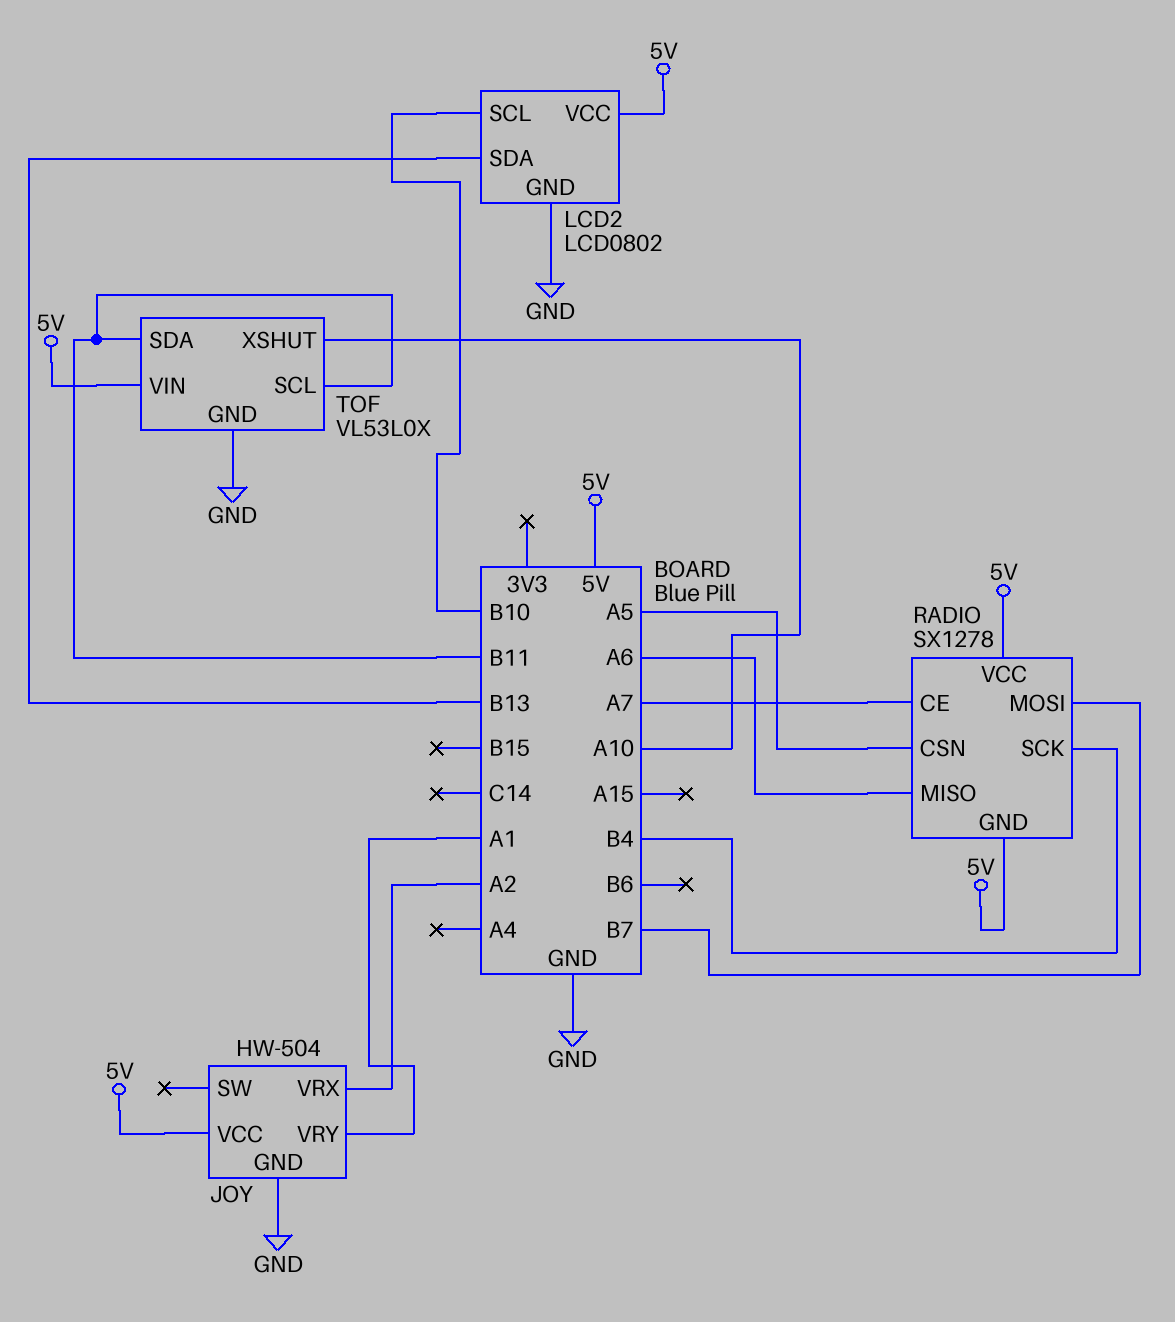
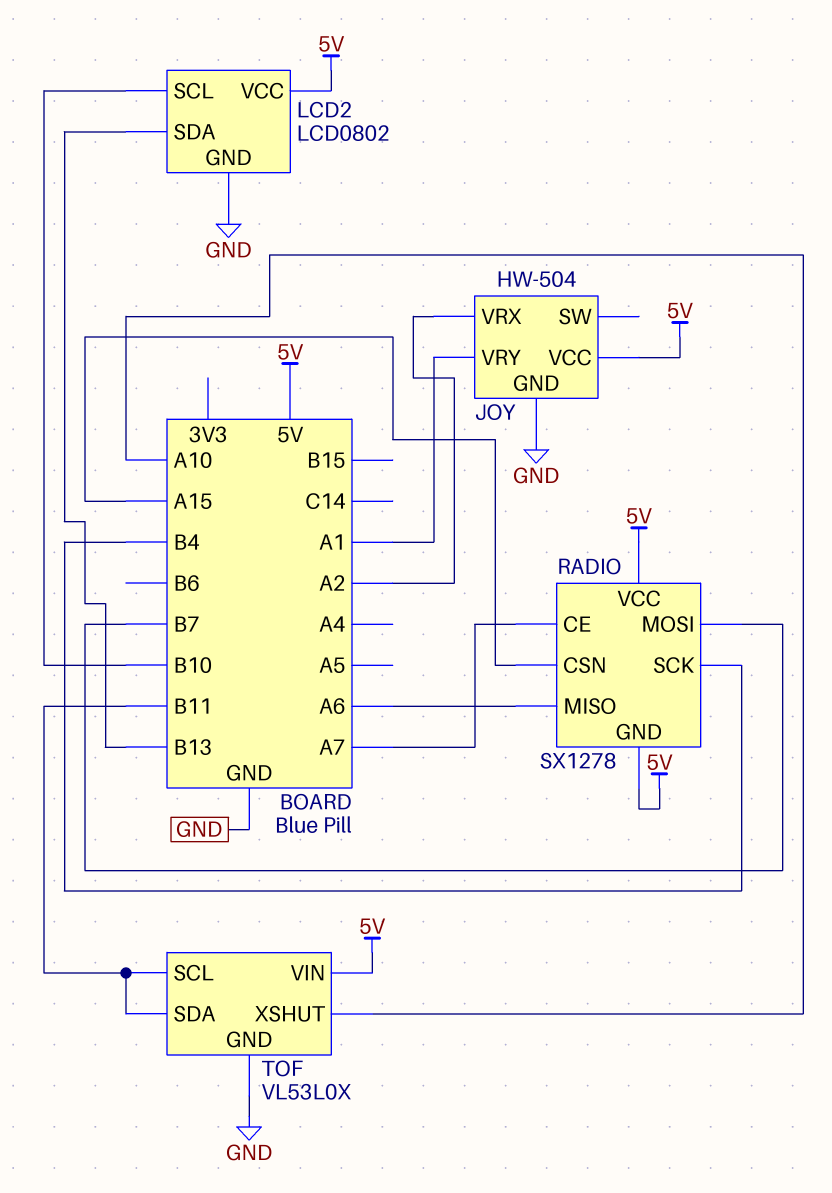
RADIO pin CSN: A5 -> A15

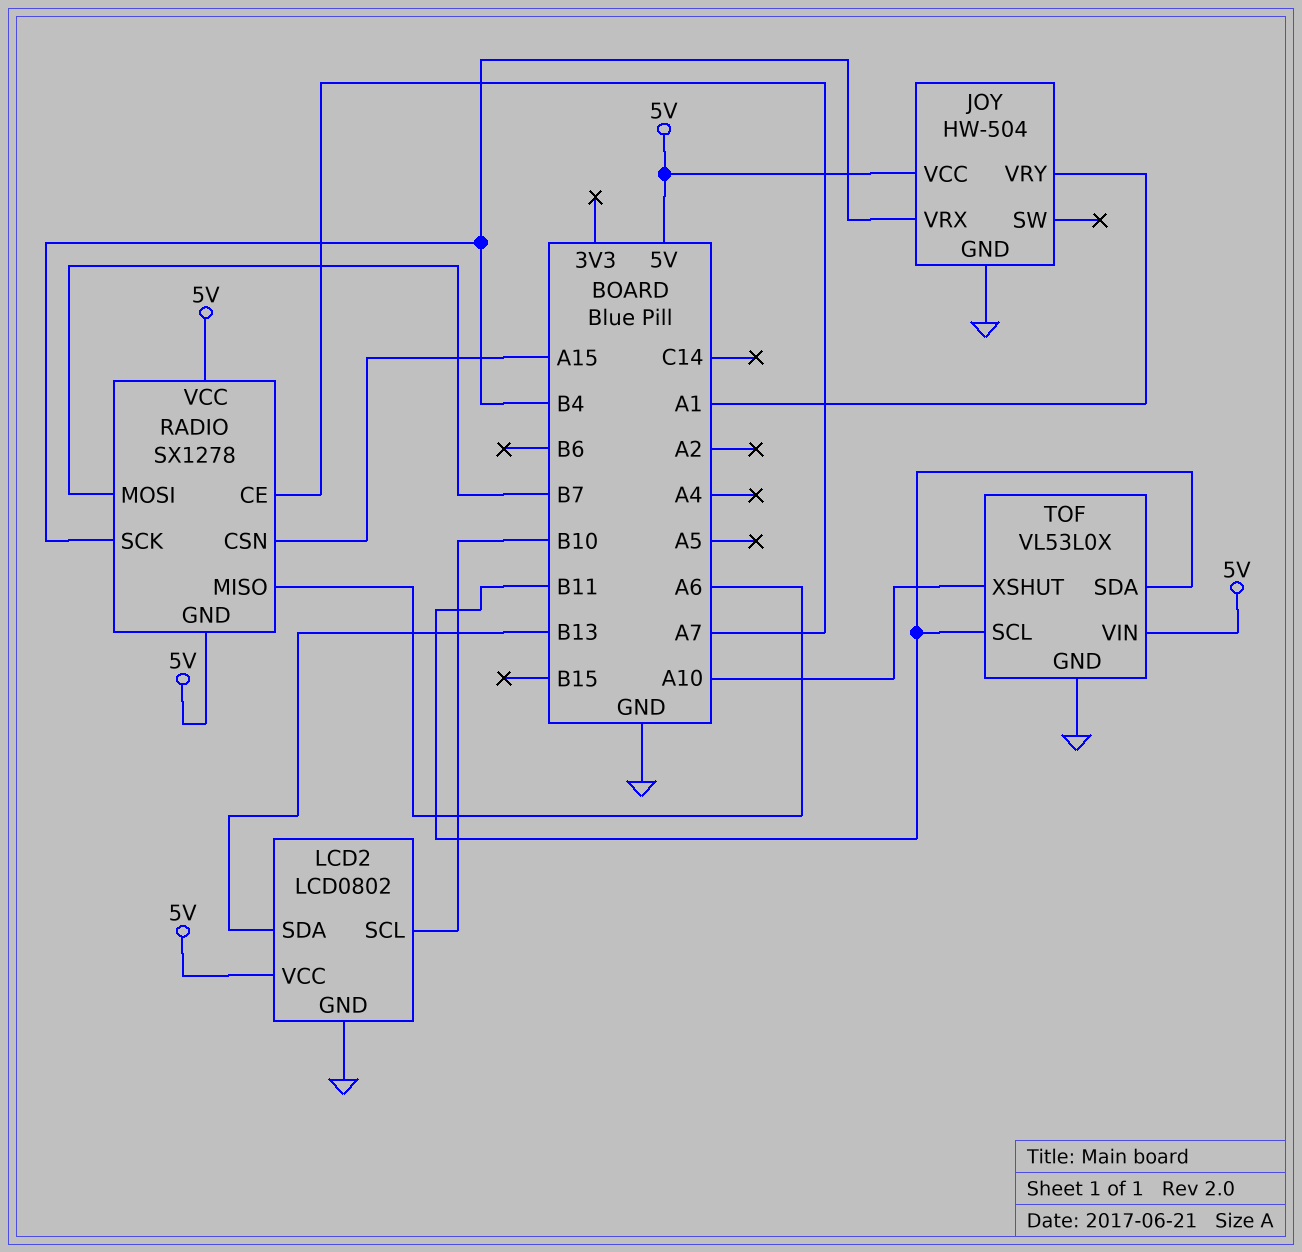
JOY pin VRX: A2 -> B4

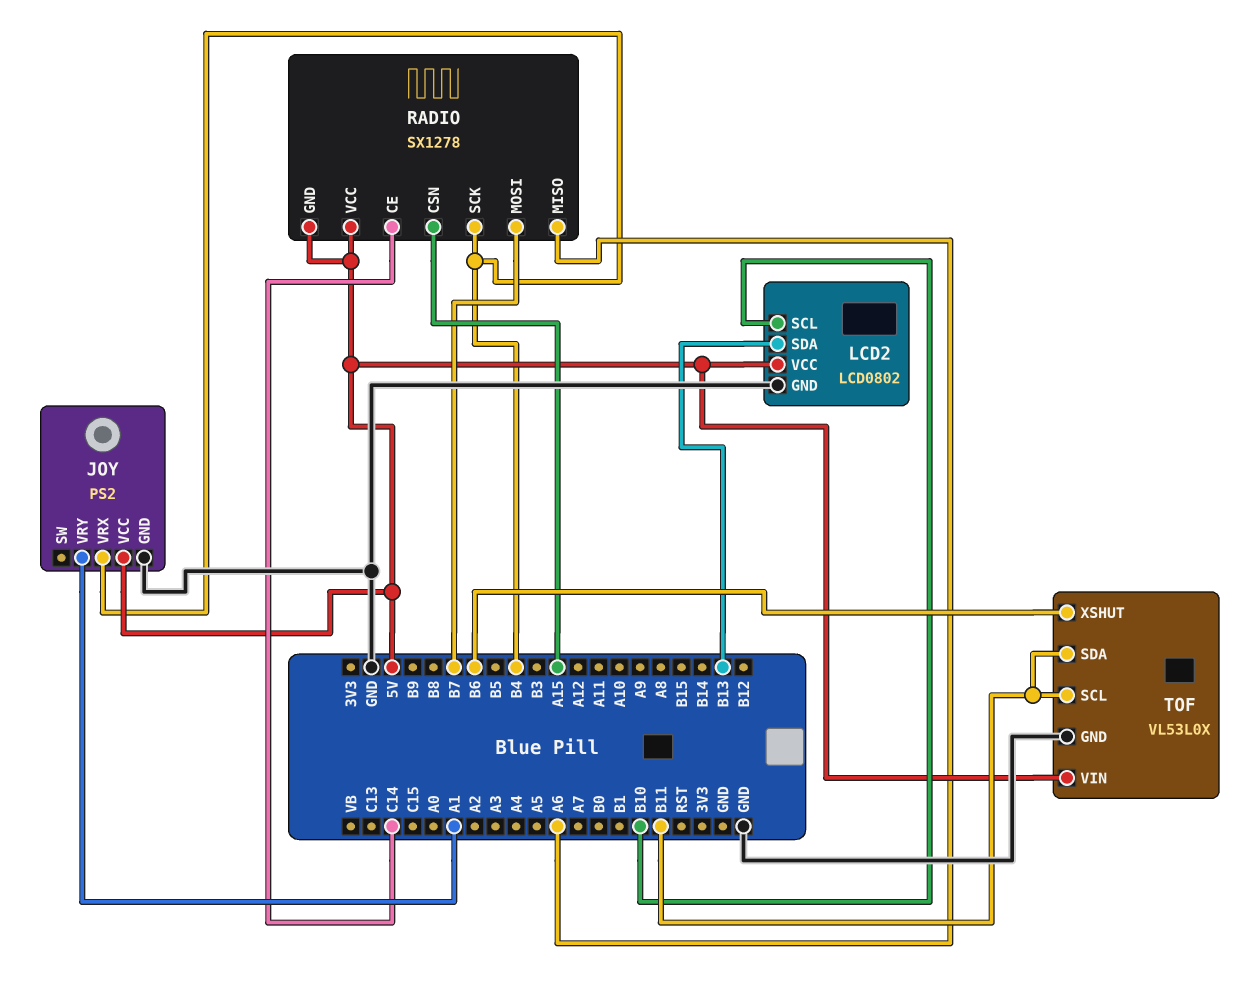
JOY: HW-504 -> PS2
RADIO pin CE: A7 -> C14
TOF pin XSHUT: A10 -> B6

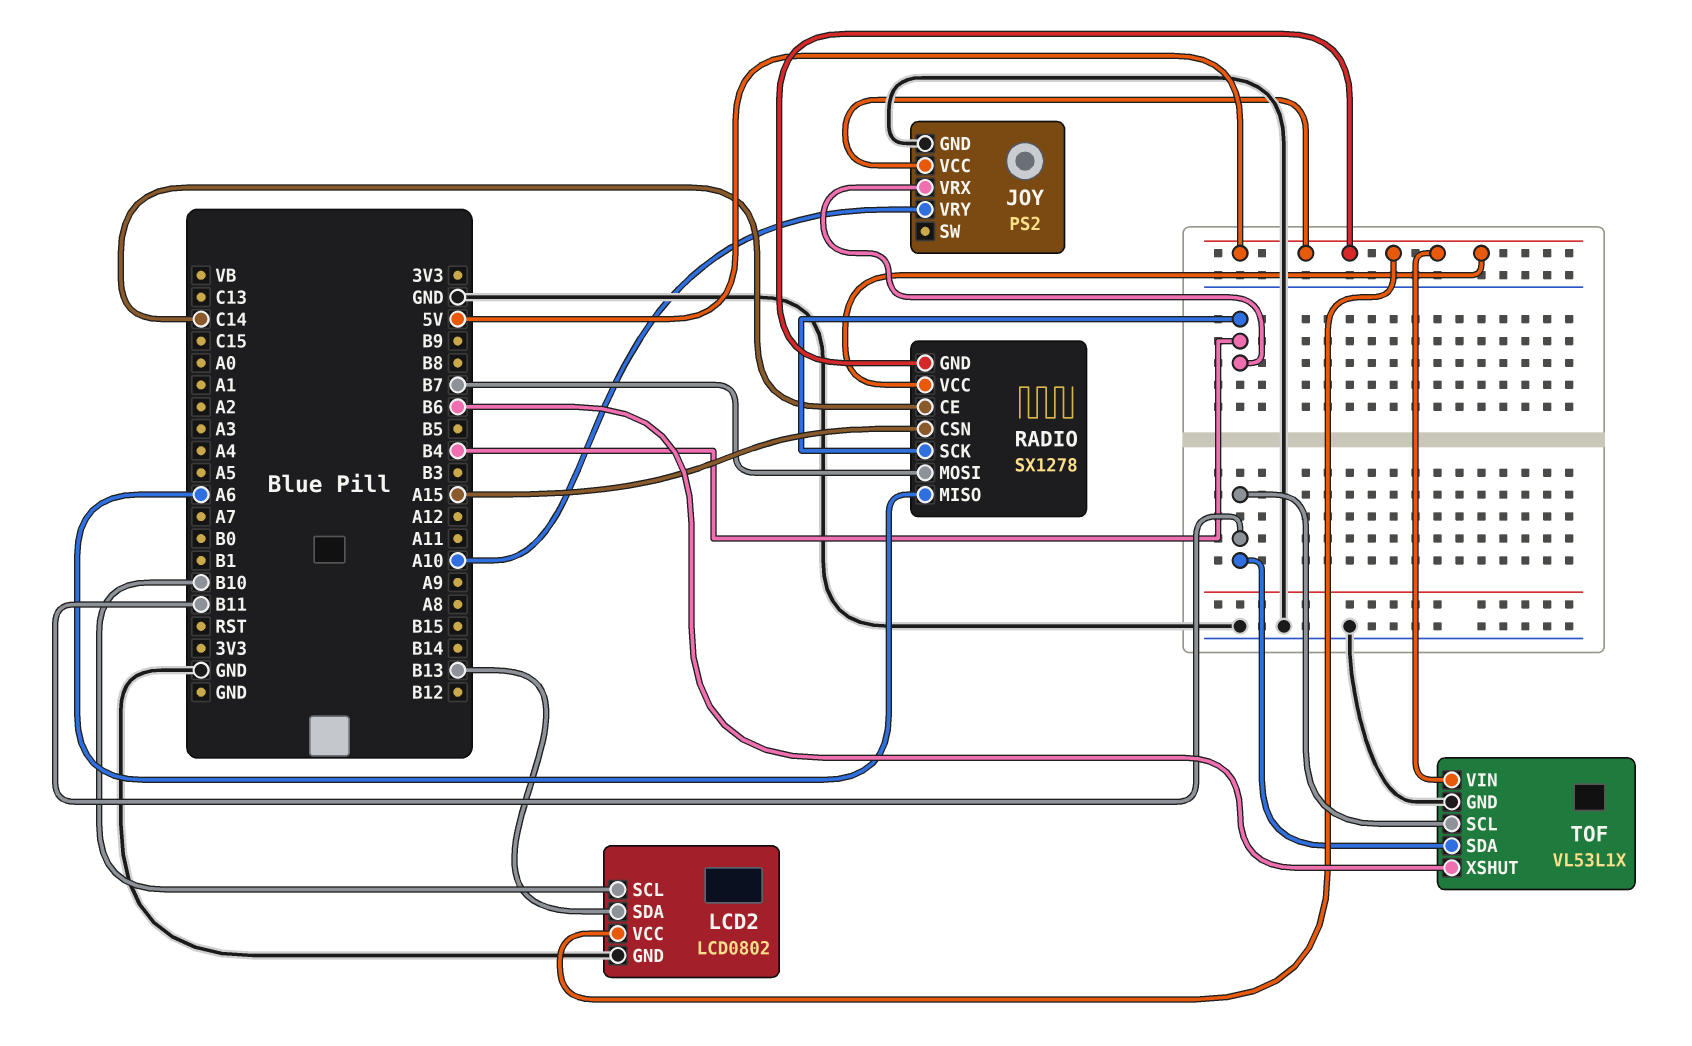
JOY pin VRY: A1 -> A10
TOF: VL53L0X -> VL53L1X

